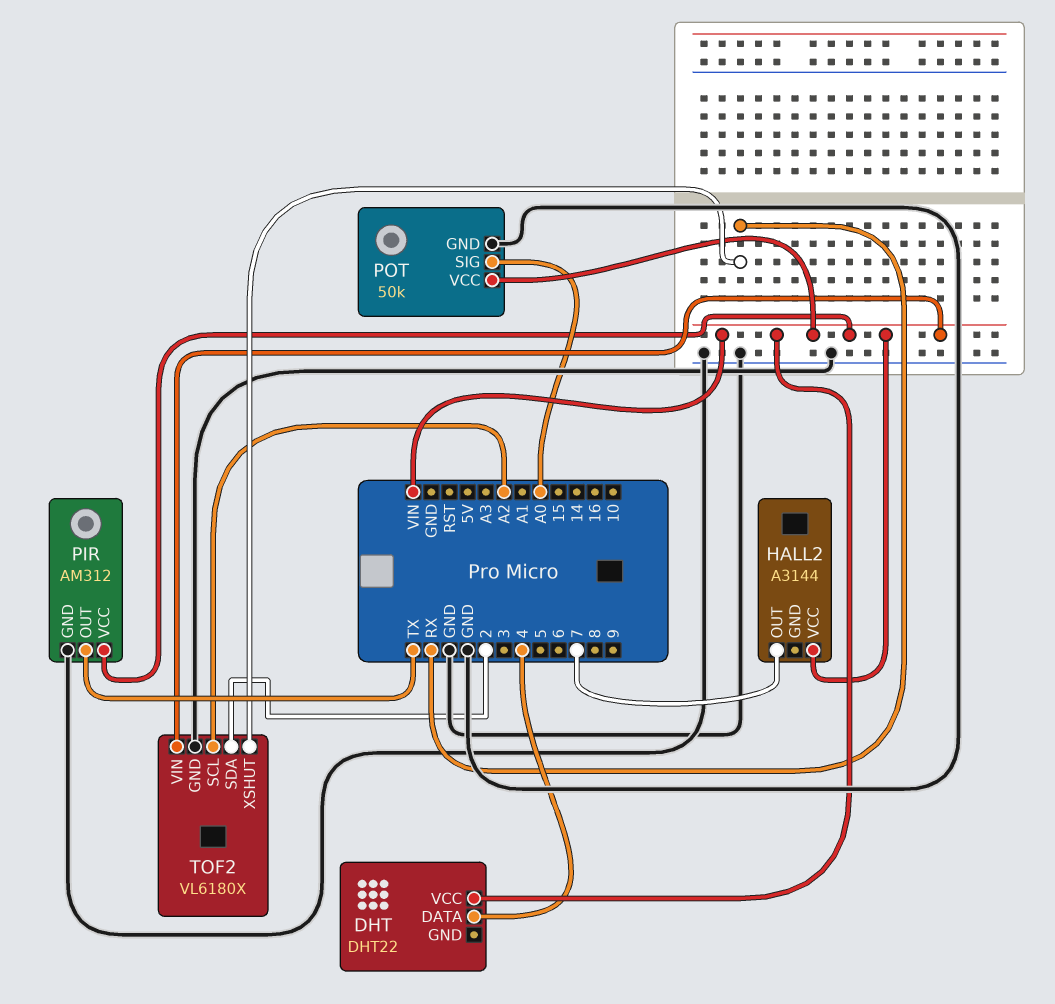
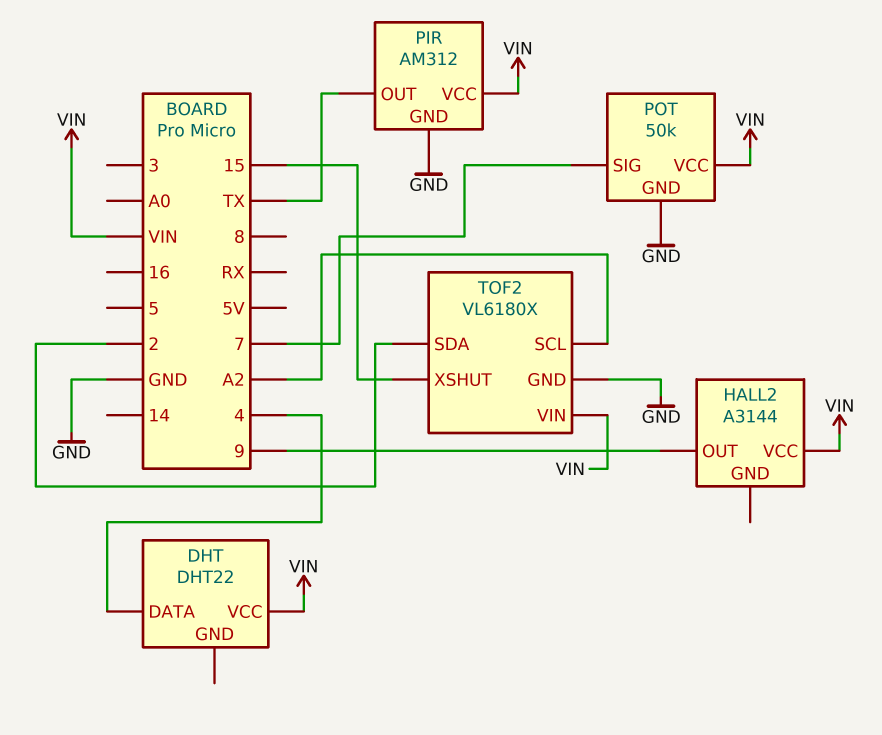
HALL2 pin OUT: 7 -> 9
POT pin SIG: A0 -> 7
TOF2 pin XSHUT: RX -> 15

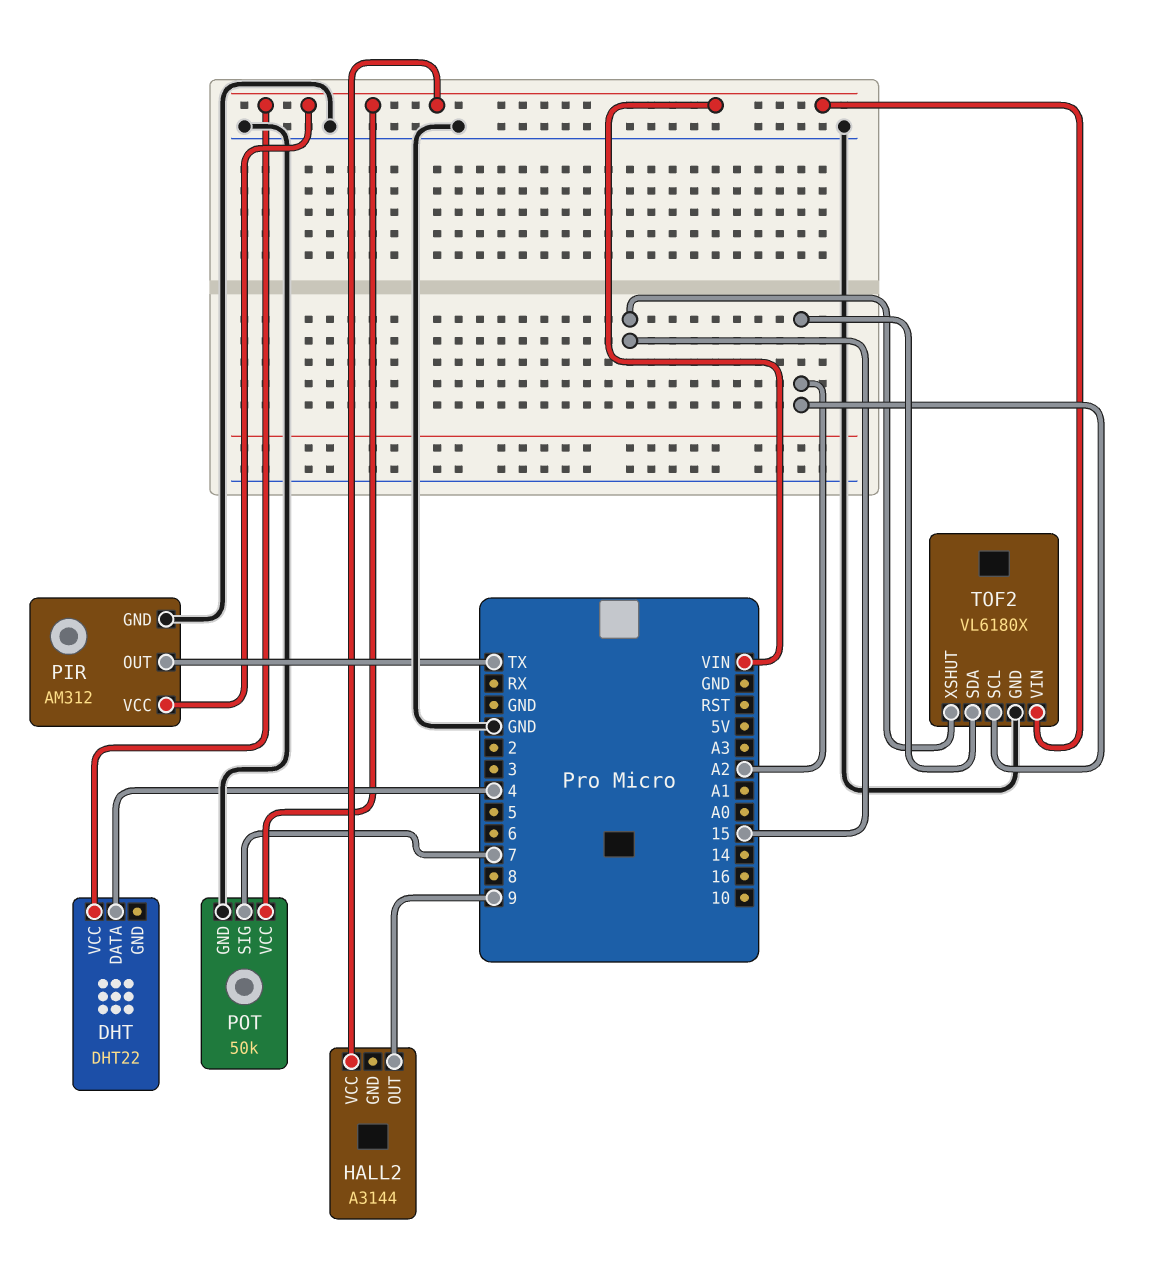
TOF2 pin SDA: 2 -> A2

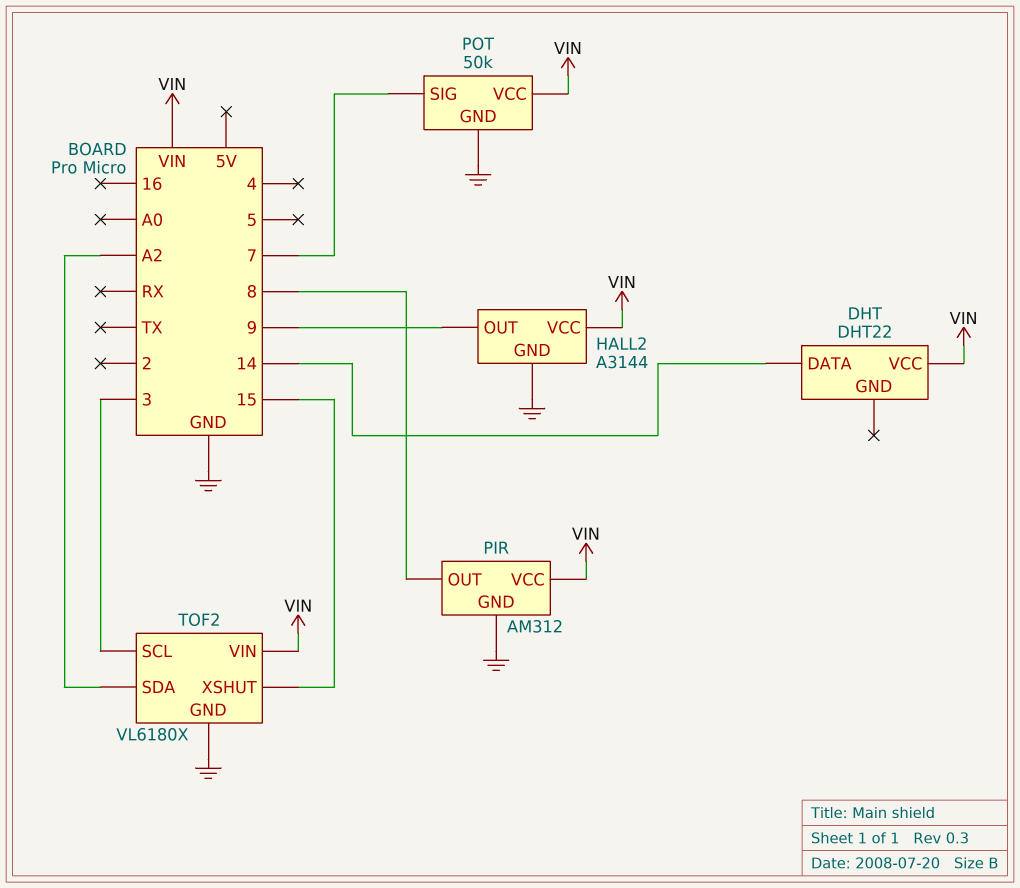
DHT pin DATA: 4 -> 14
HALL2 pin GND: none -> GND
PIR pin OUT: TX -> 8
TOF2 pin SCL: A2 -> 3

